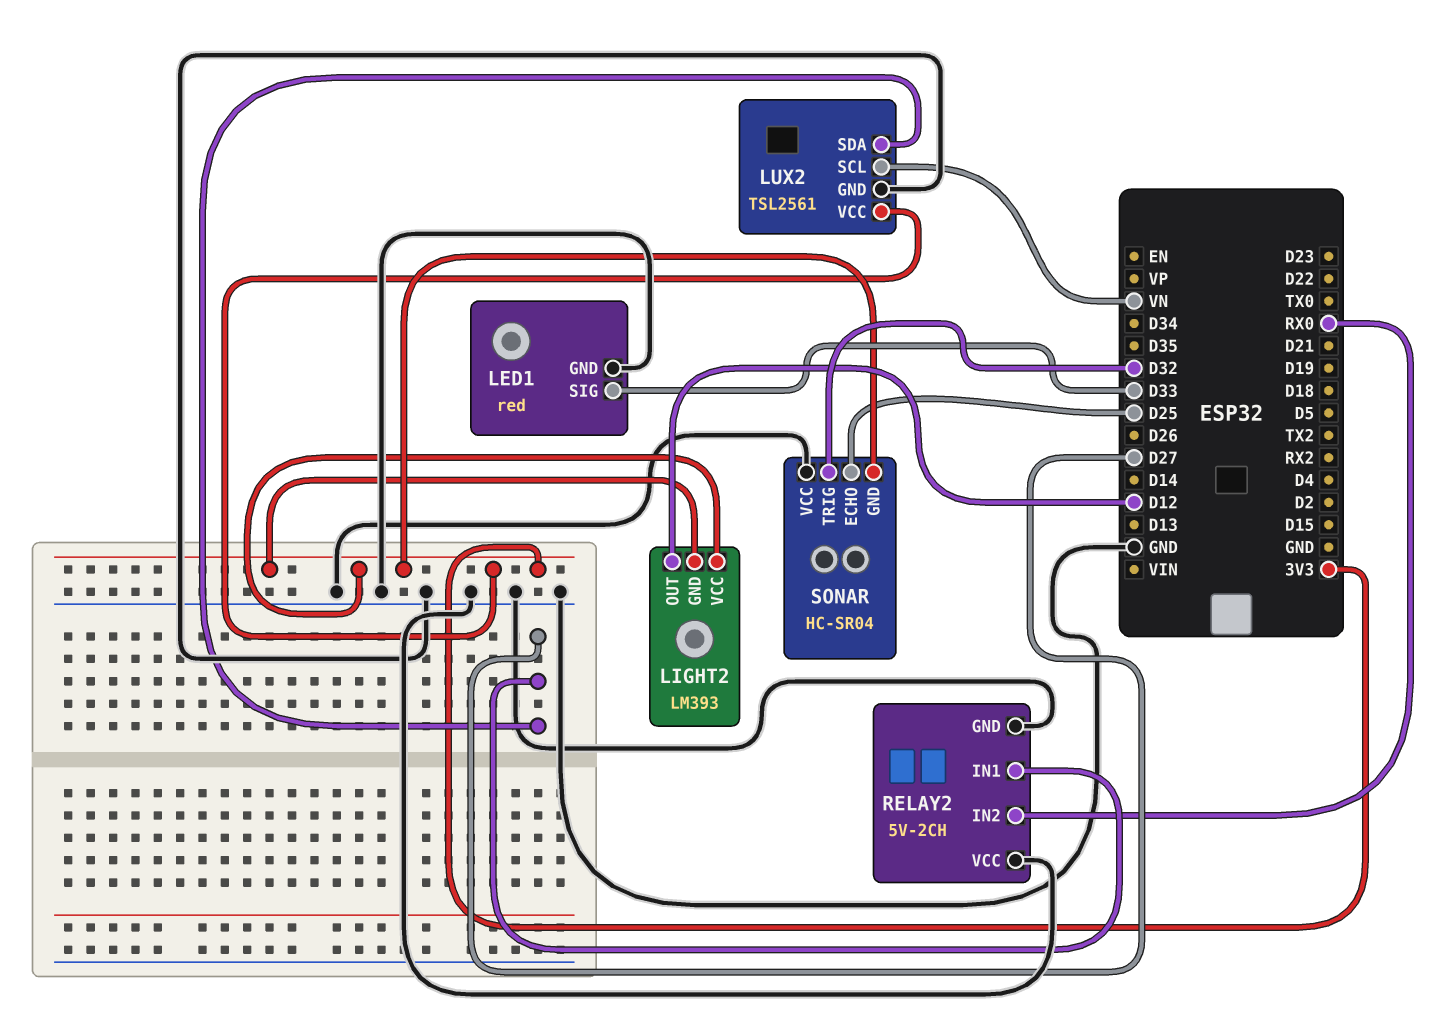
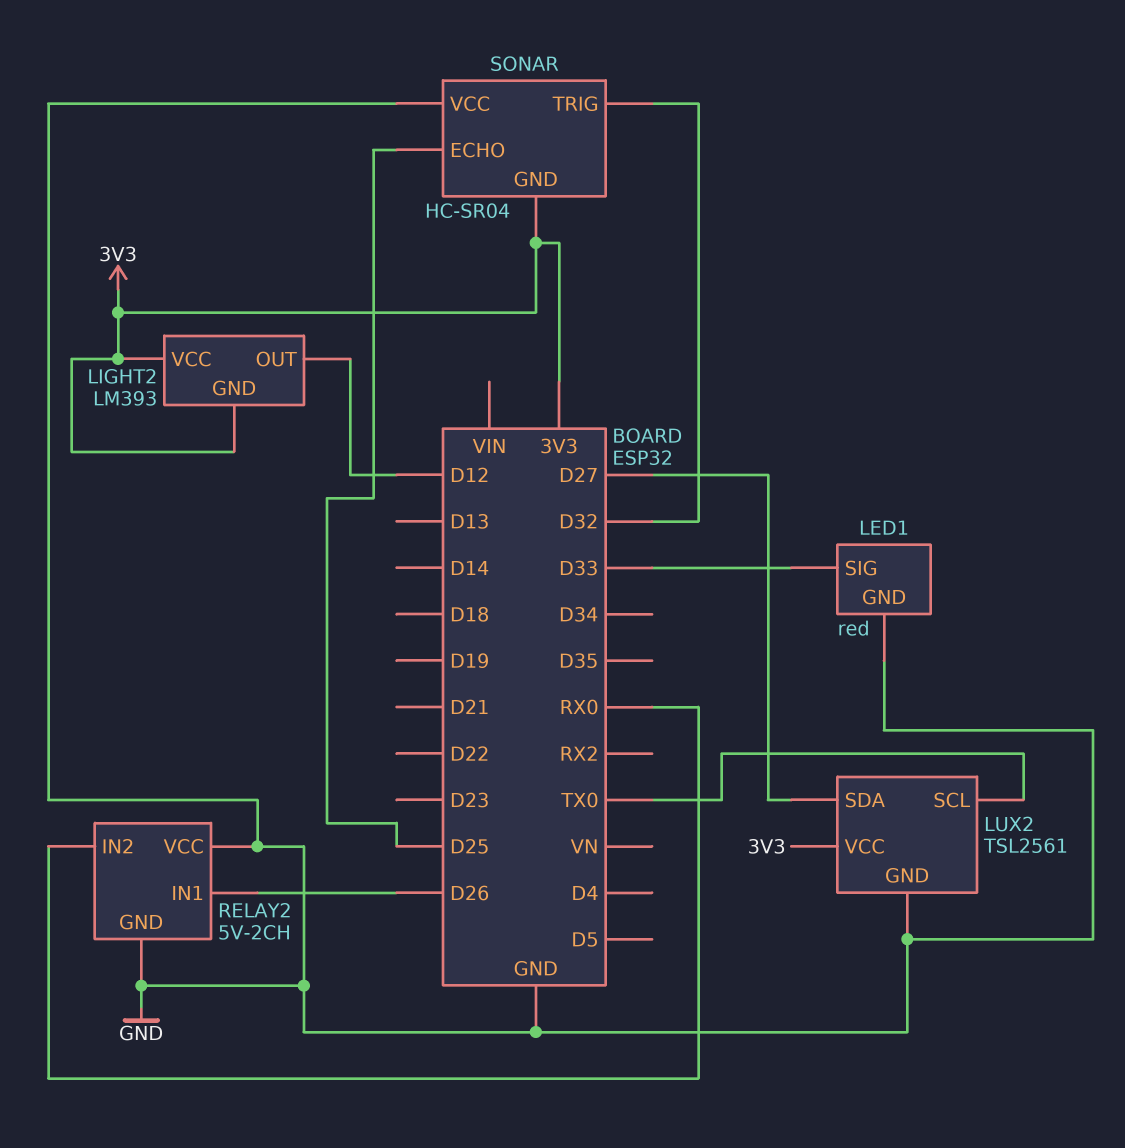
LUX2 pin SCL: VN -> TX0
RELAY2 pin IN1: D27 -> D26

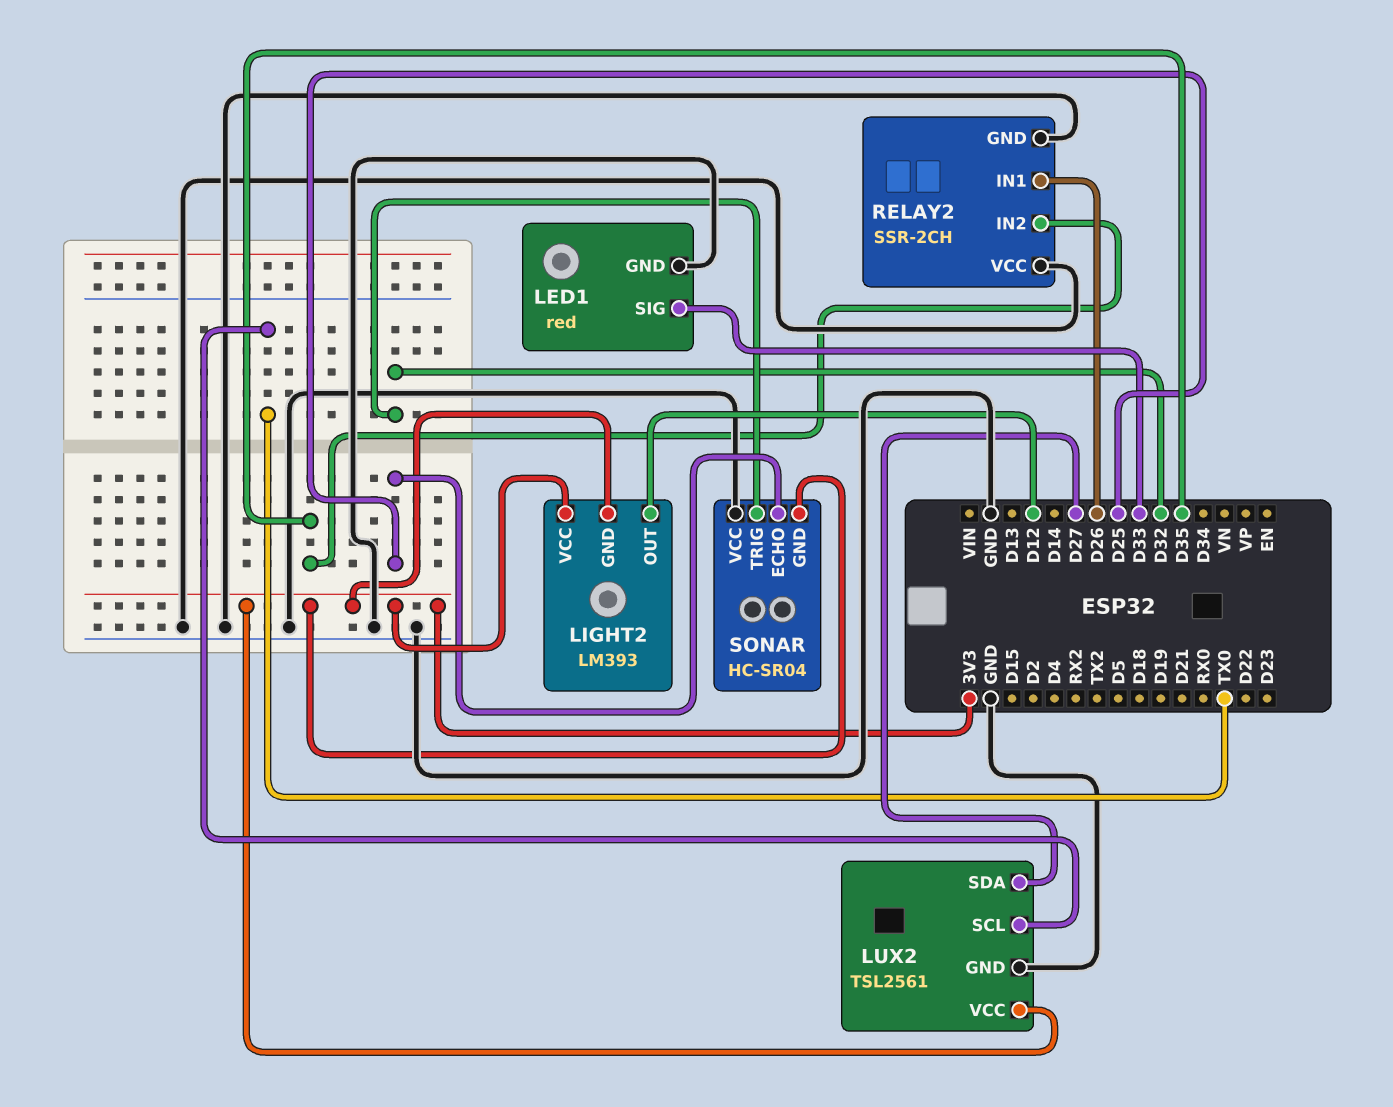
RELAY2: 5V-2CH -> SSR-2CH
RELAY2 pin IN2: RX0 -> D35

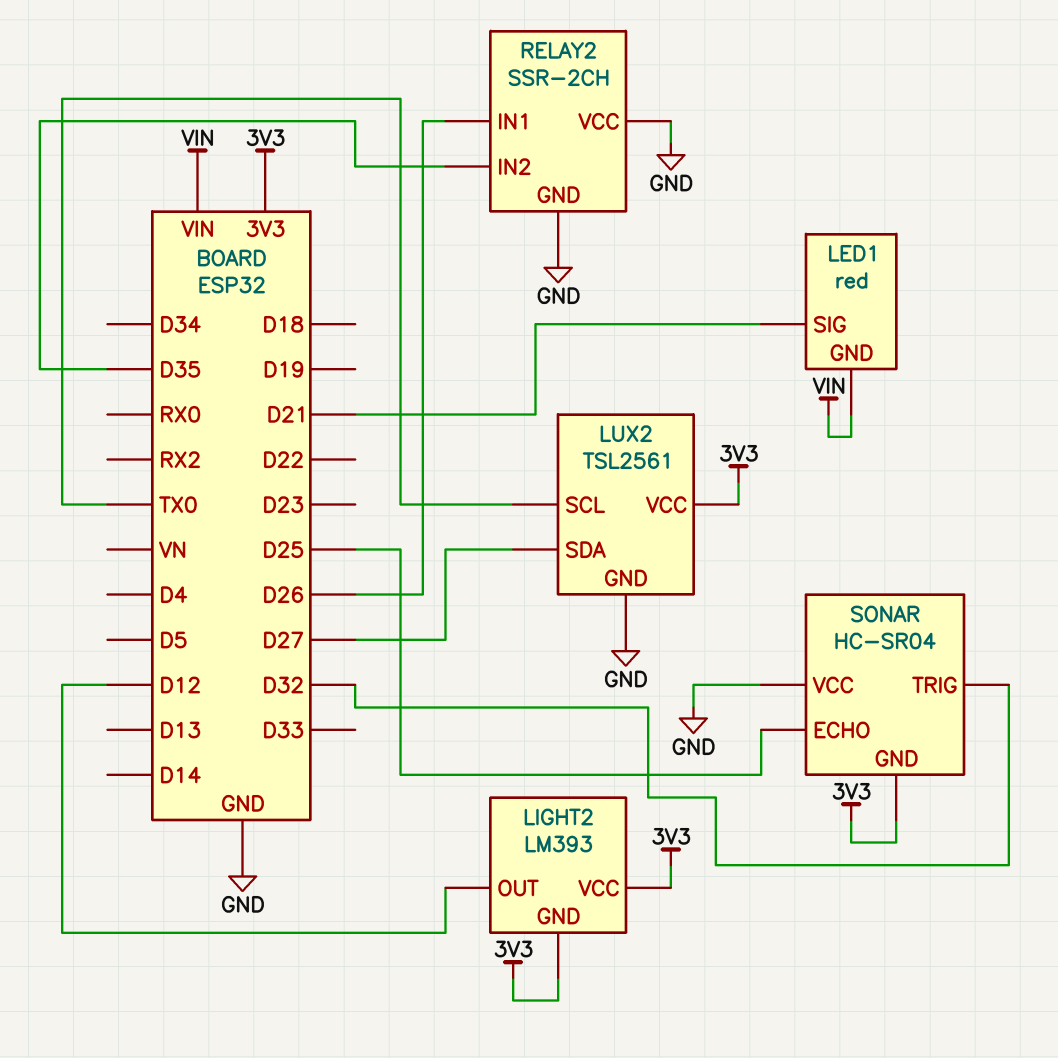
LED1 pin GND: GND -> VIN
LED1 pin SIG: D33 -> D21

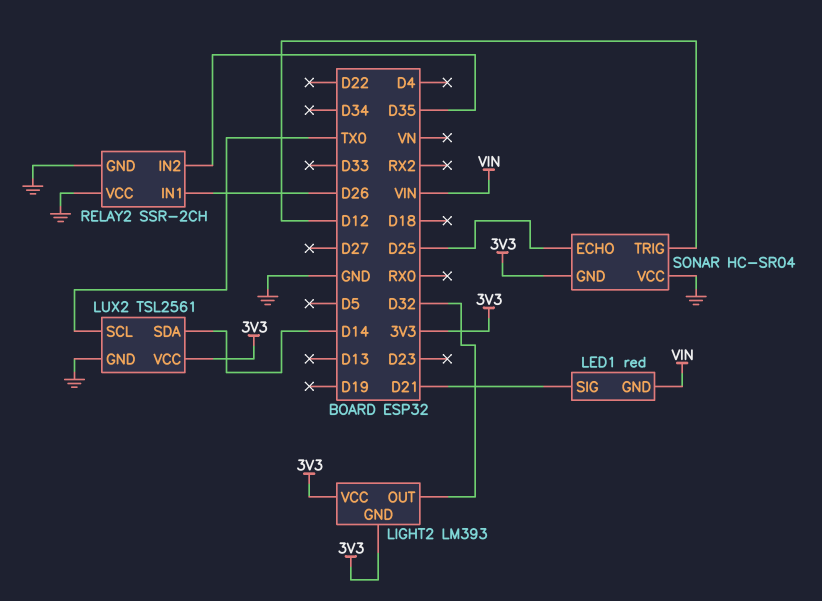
LIGHT2 pin OUT: D12 -> D32
LUX2 pin SDA: D27 -> D14
SONAR pin TRIG: D32 -> D12

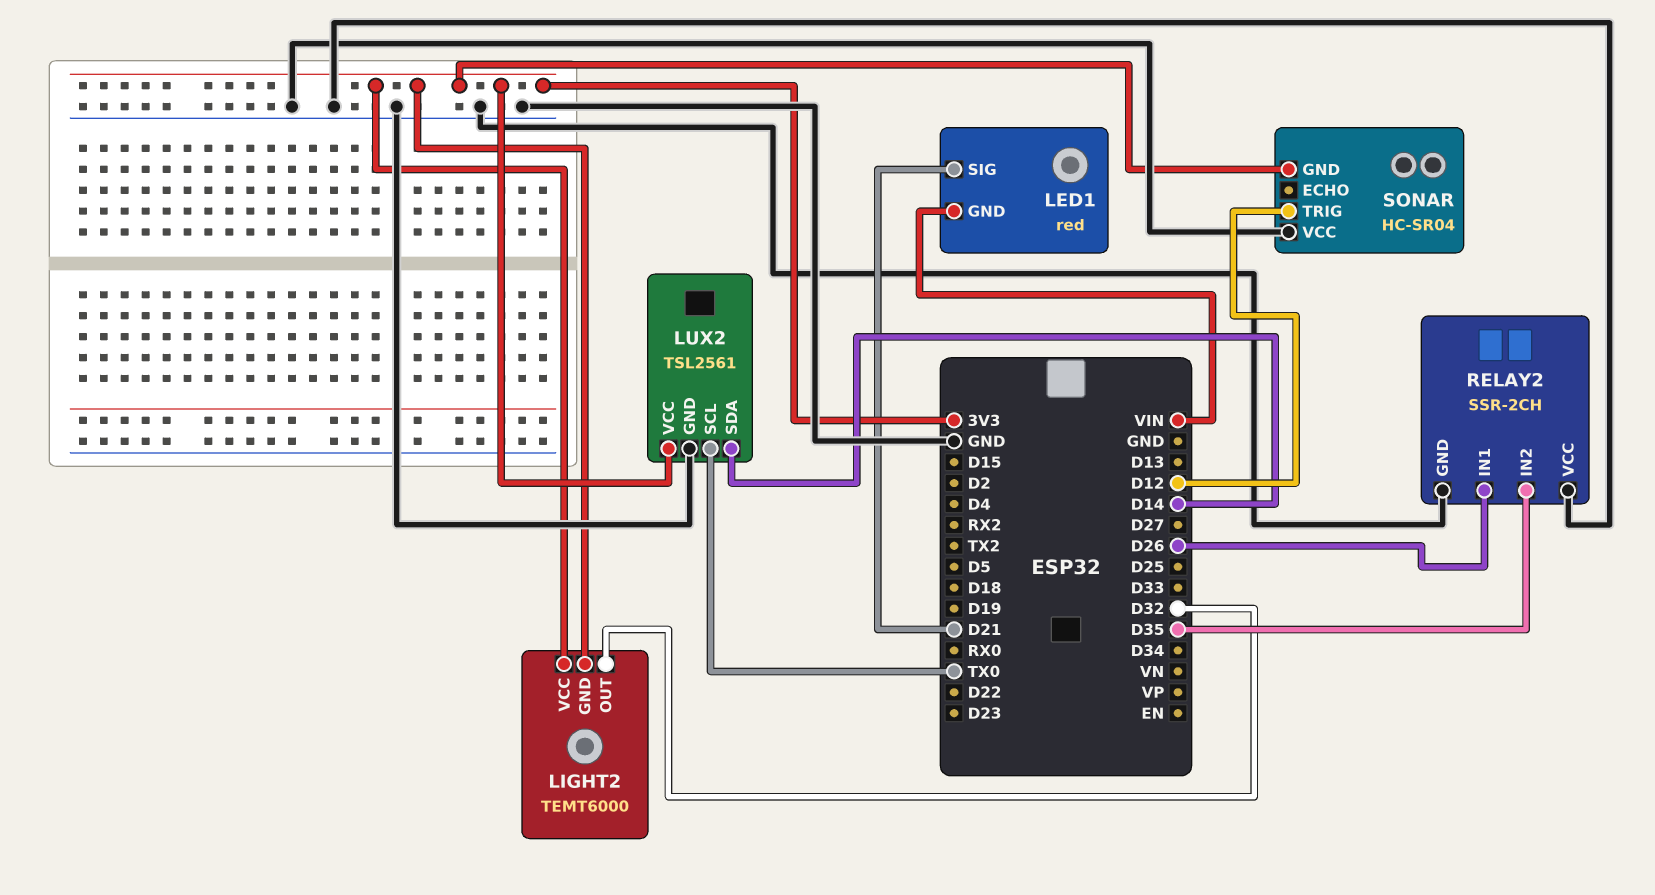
LIGHT2: LM393 -> TEMT6000
SONAR pin ECHO: D25 -> none

